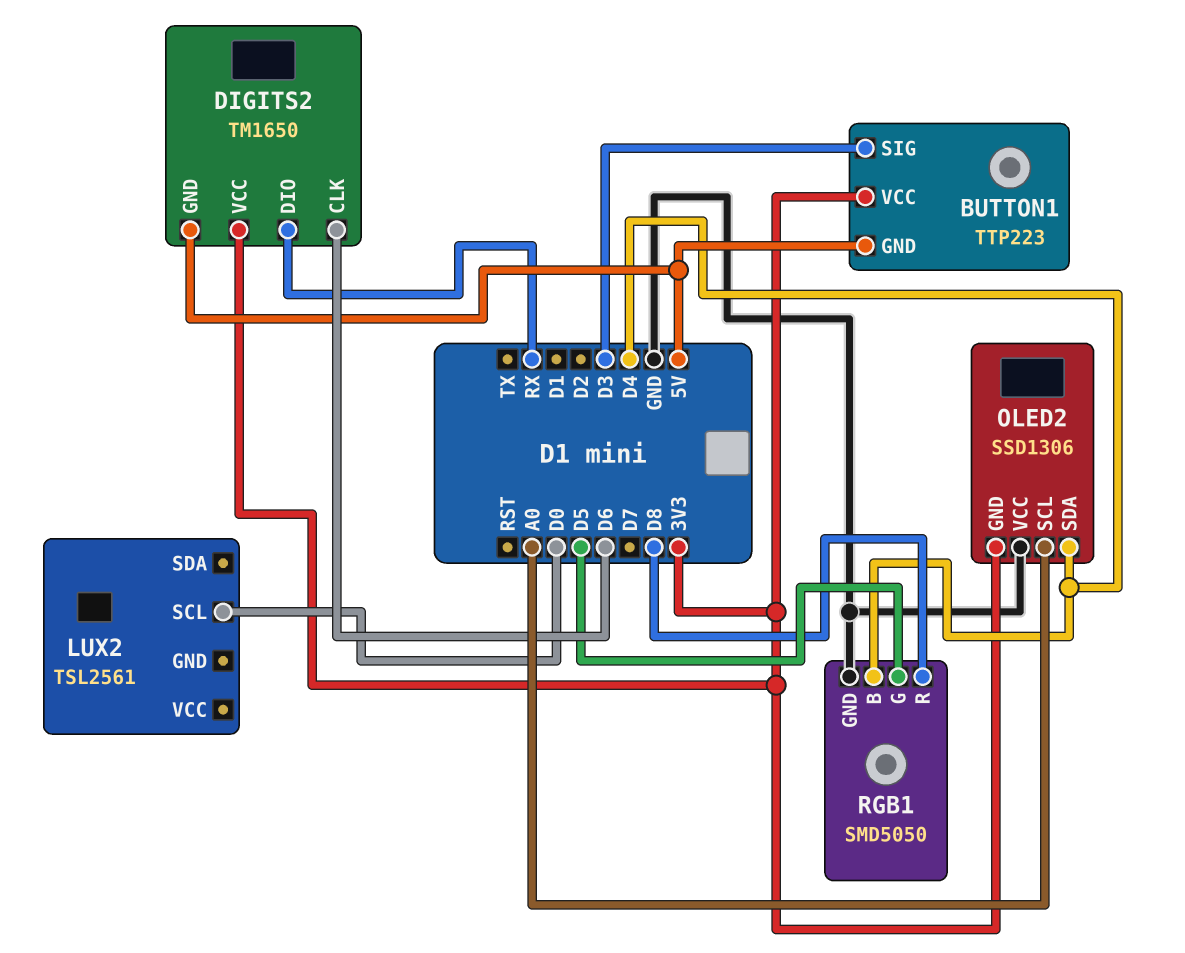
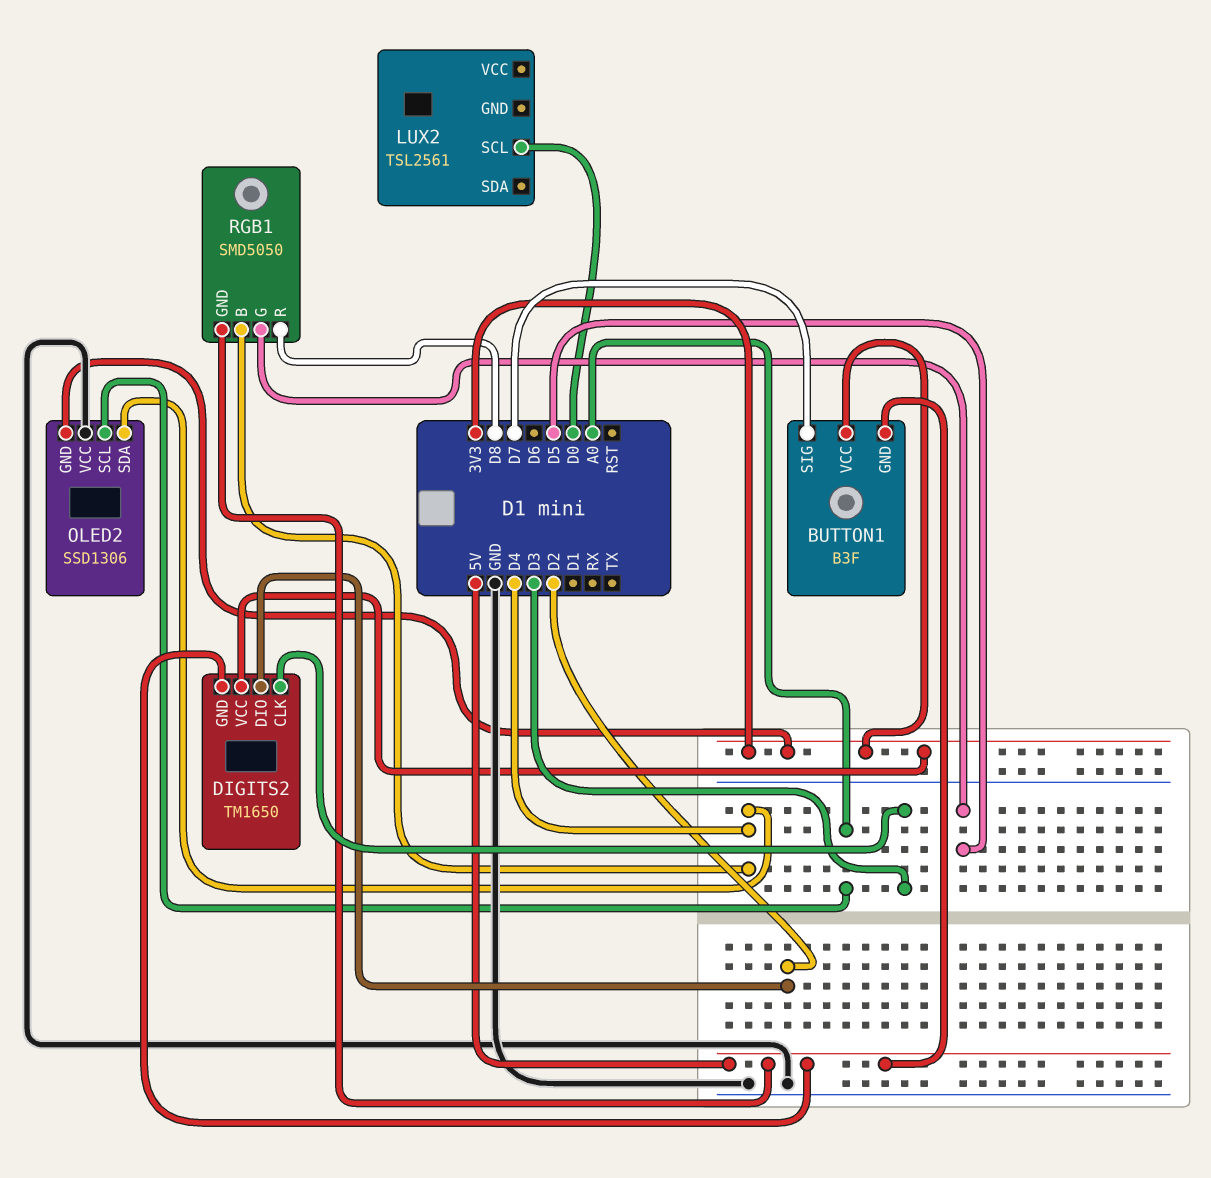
BUTTON1: TTP223 -> B3F
BUTTON1 pin SIG: D3 -> D7
DIGITS2 pin CLK: D6 -> D3
DIGITS2 pin DIO: RX -> D2
RGB1 pin GND: GND -> 5V

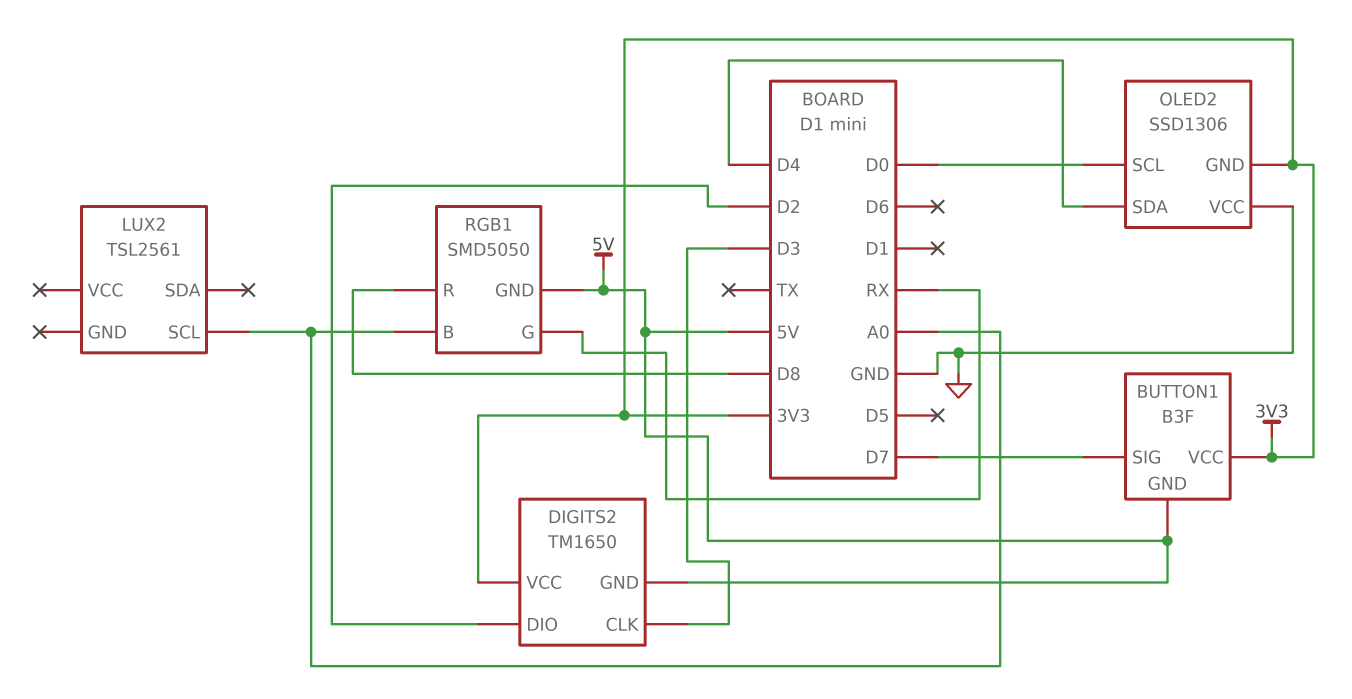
LUX2 pin SCL: D0 -> A0
OLED2 pin SCL: A0 -> D0
RGB1 pin B: D4 -> A0
RGB1 pin G: D5 -> RX

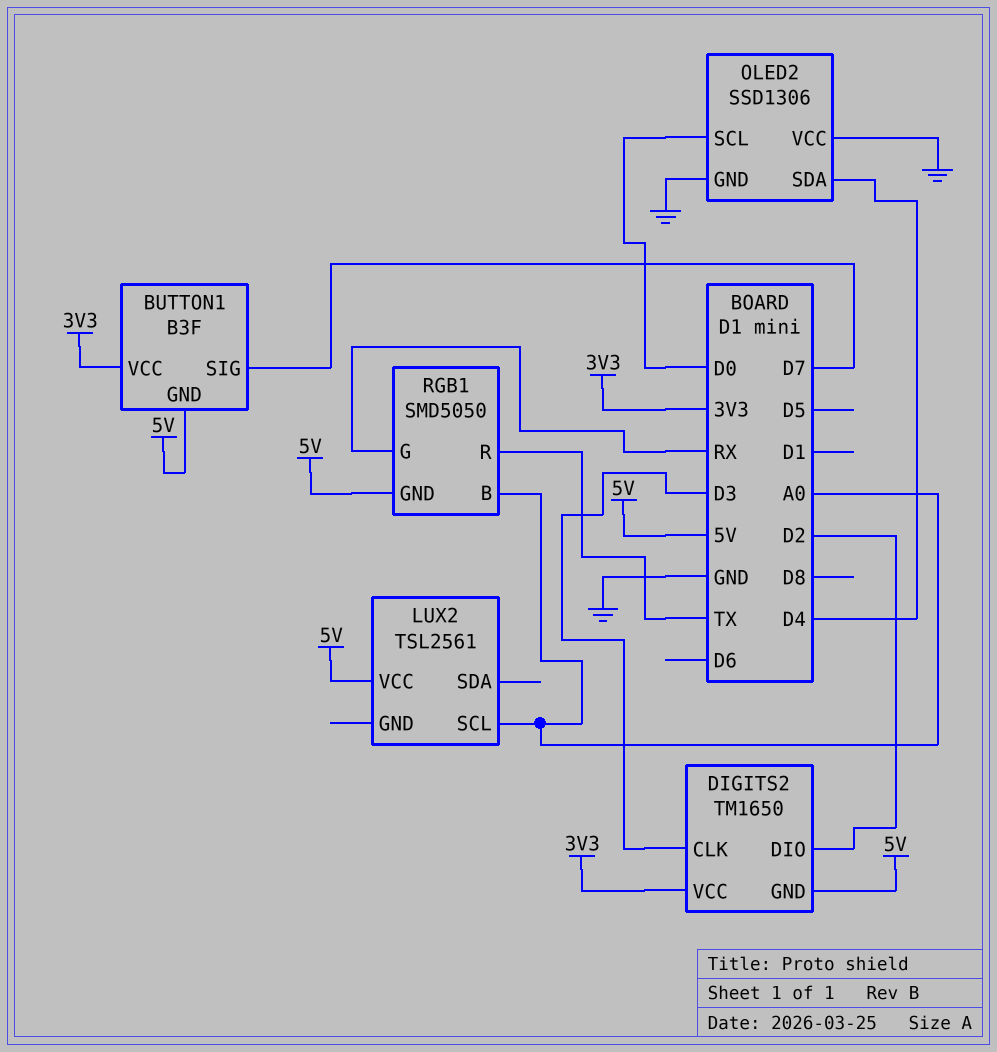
LUX2 pin VCC: none -> 5V
OLED2 pin GND: 3V3 -> GND
RGB1 pin R: D8 -> TX

